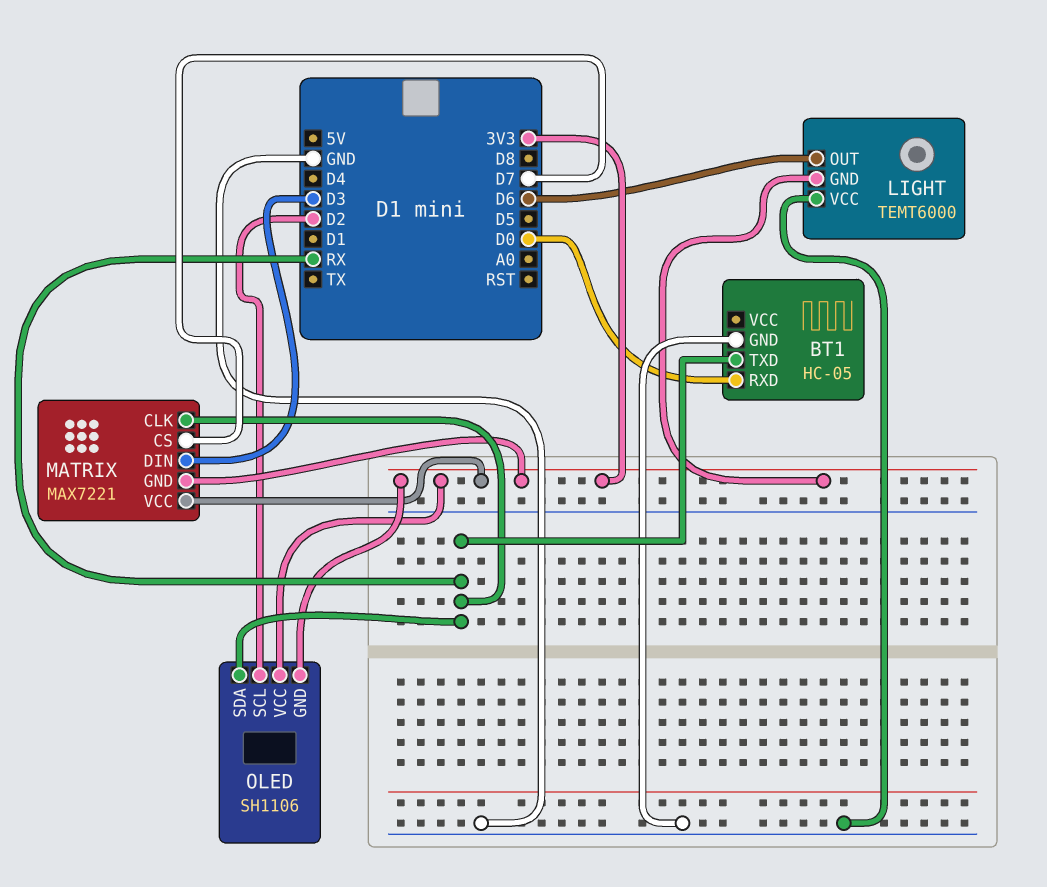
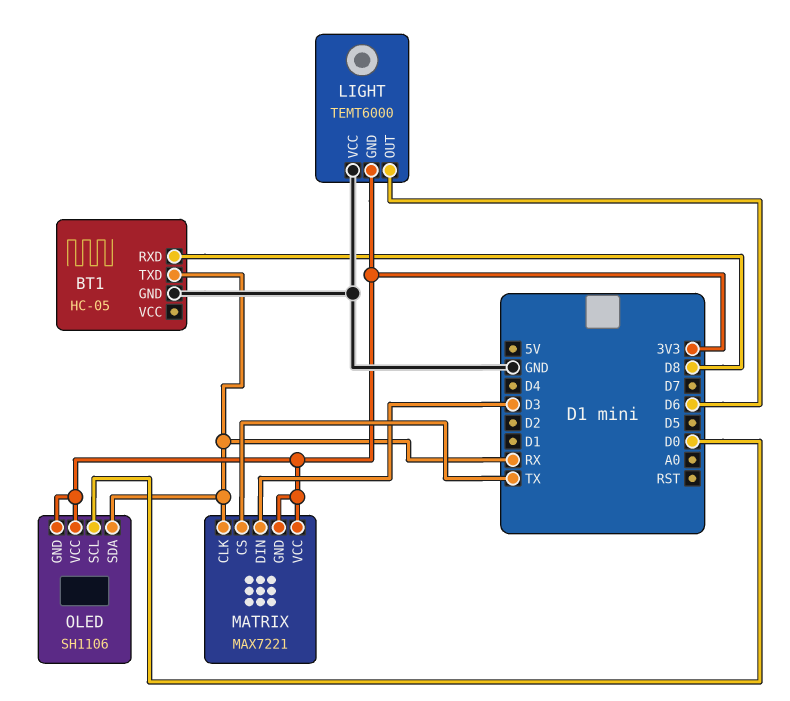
BT1 pin RXD: D0 -> D8
MATRIX pin CS: D7 -> TX
OLED pin SCL: D2 -> D0

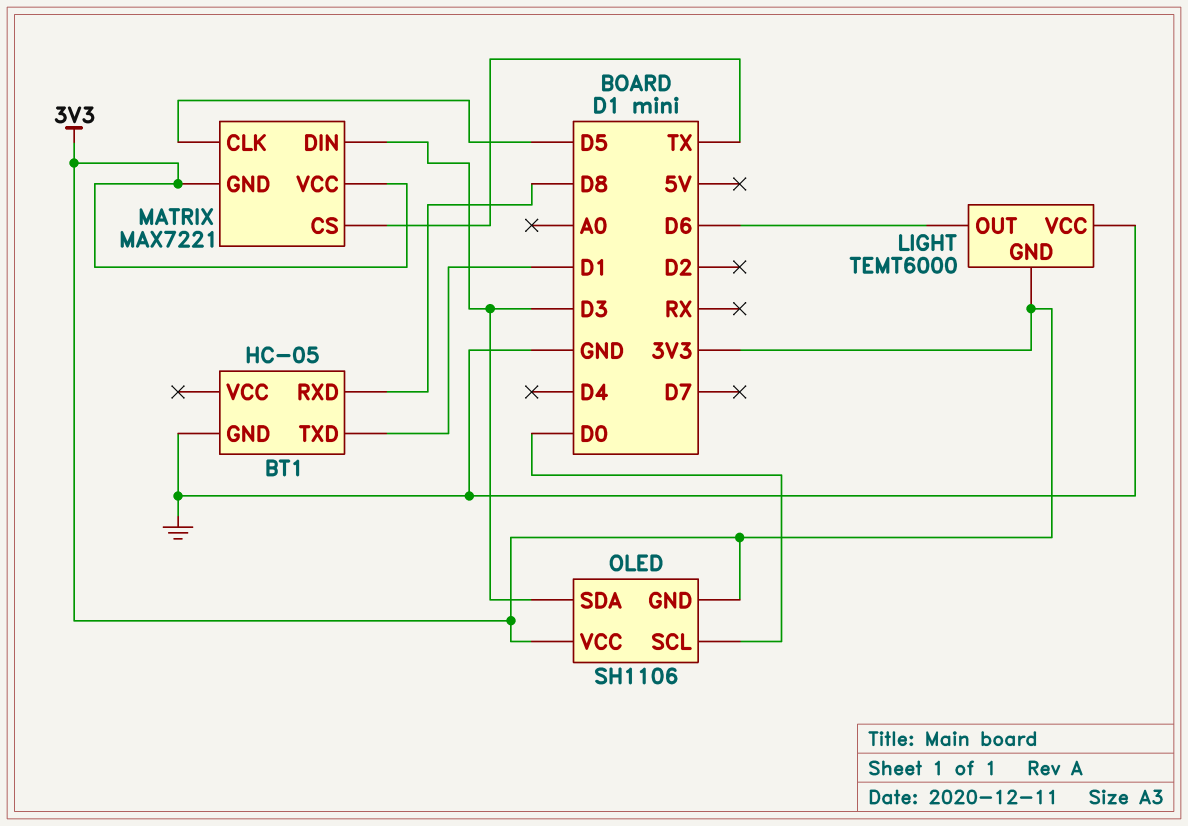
BT1 pin TXD: RX -> D1
MATRIX pin CLK: RX -> D5
OLED pin SDA: RX -> D3

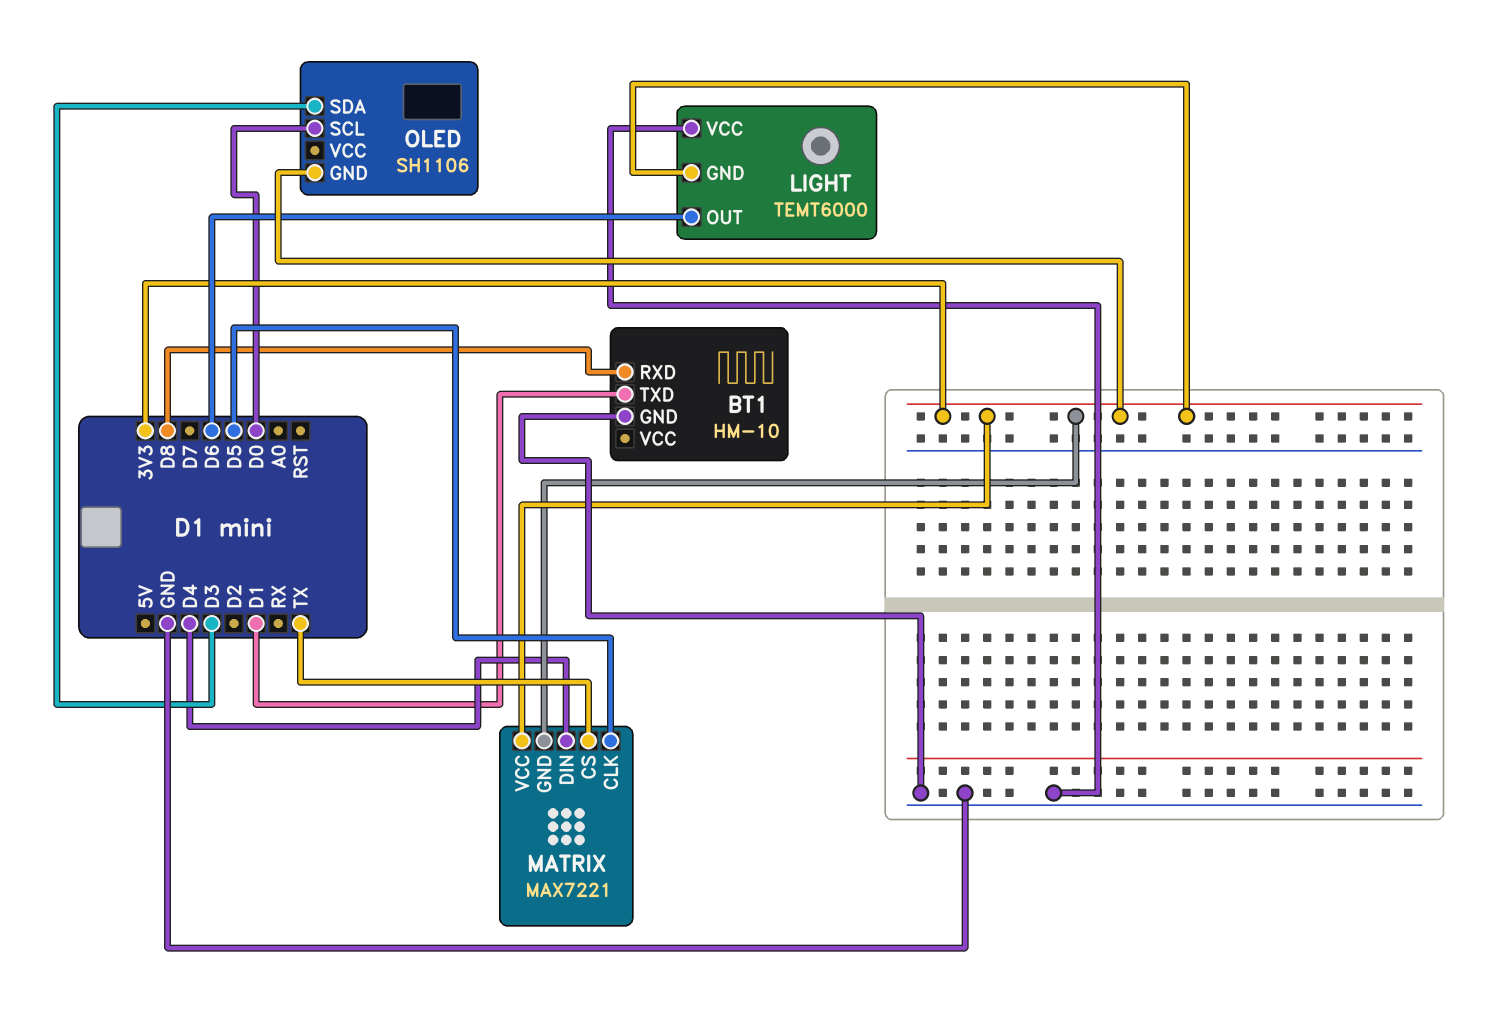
BT1: HC-05 -> HM-10
MATRIX pin DIN: D3 -> D4
OLED pin VCC: 3V3 -> none

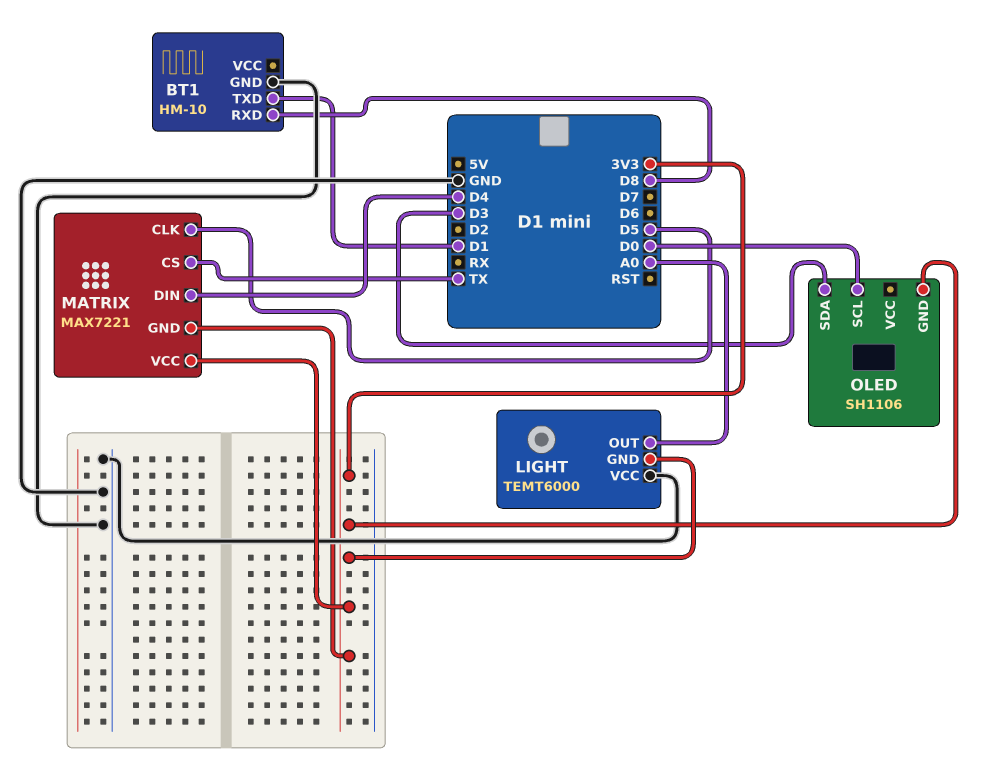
LIGHT pin OUT: D6 -> A0

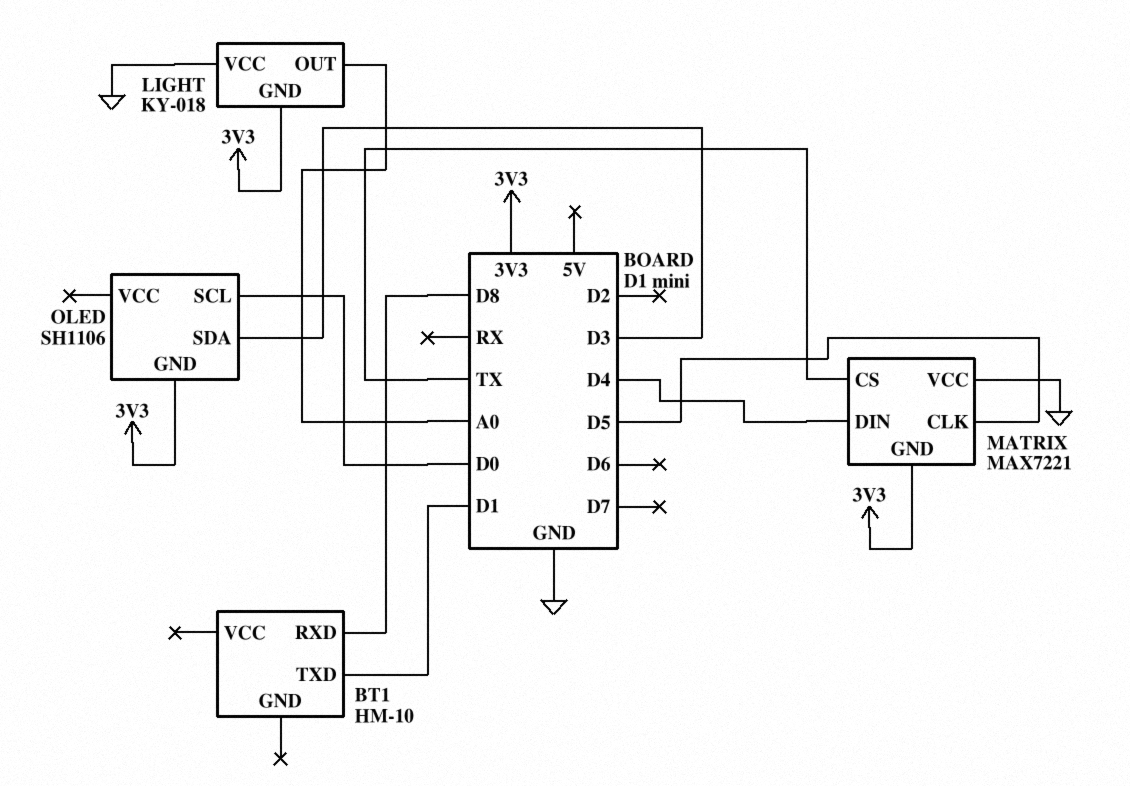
BT1 pin GND: GND -> none
LIGHT: TEMT6000 -> KY-018
MATRIX pin VCC: 3V3 -> GND

